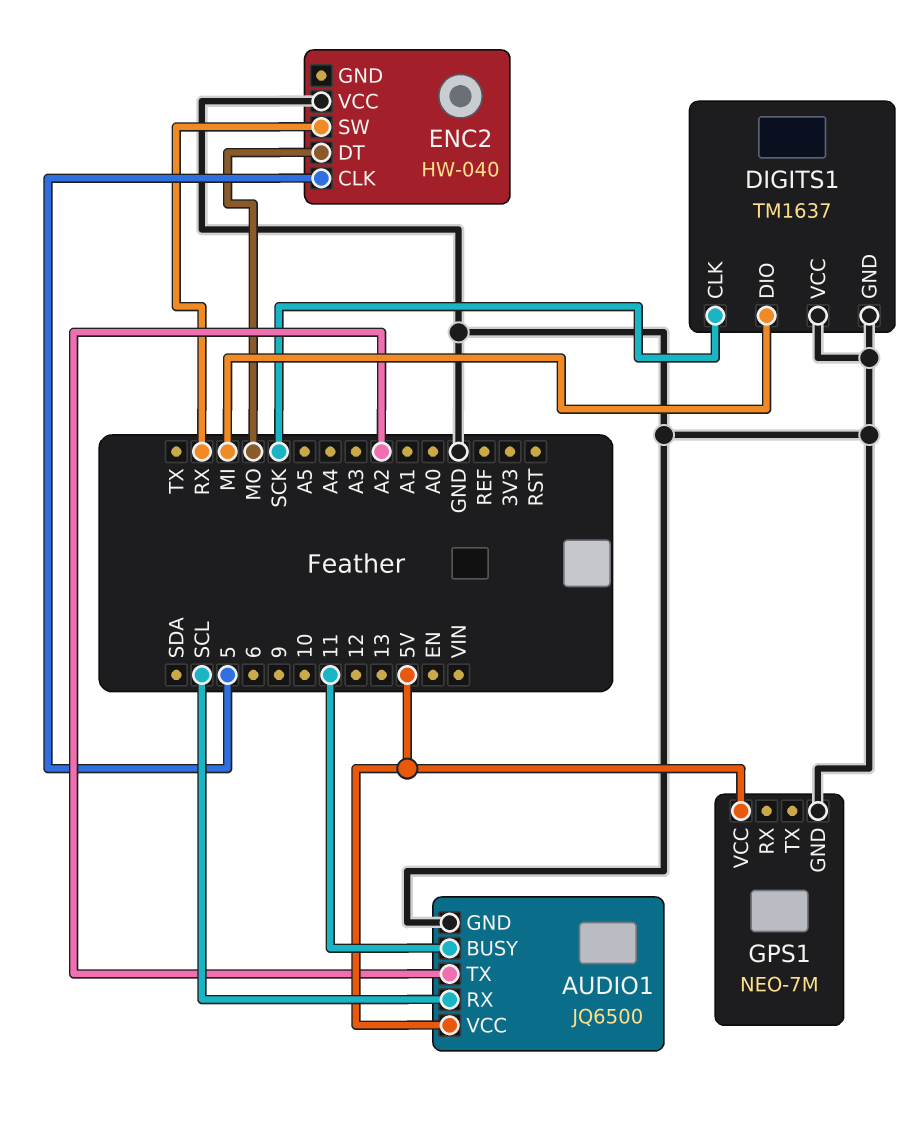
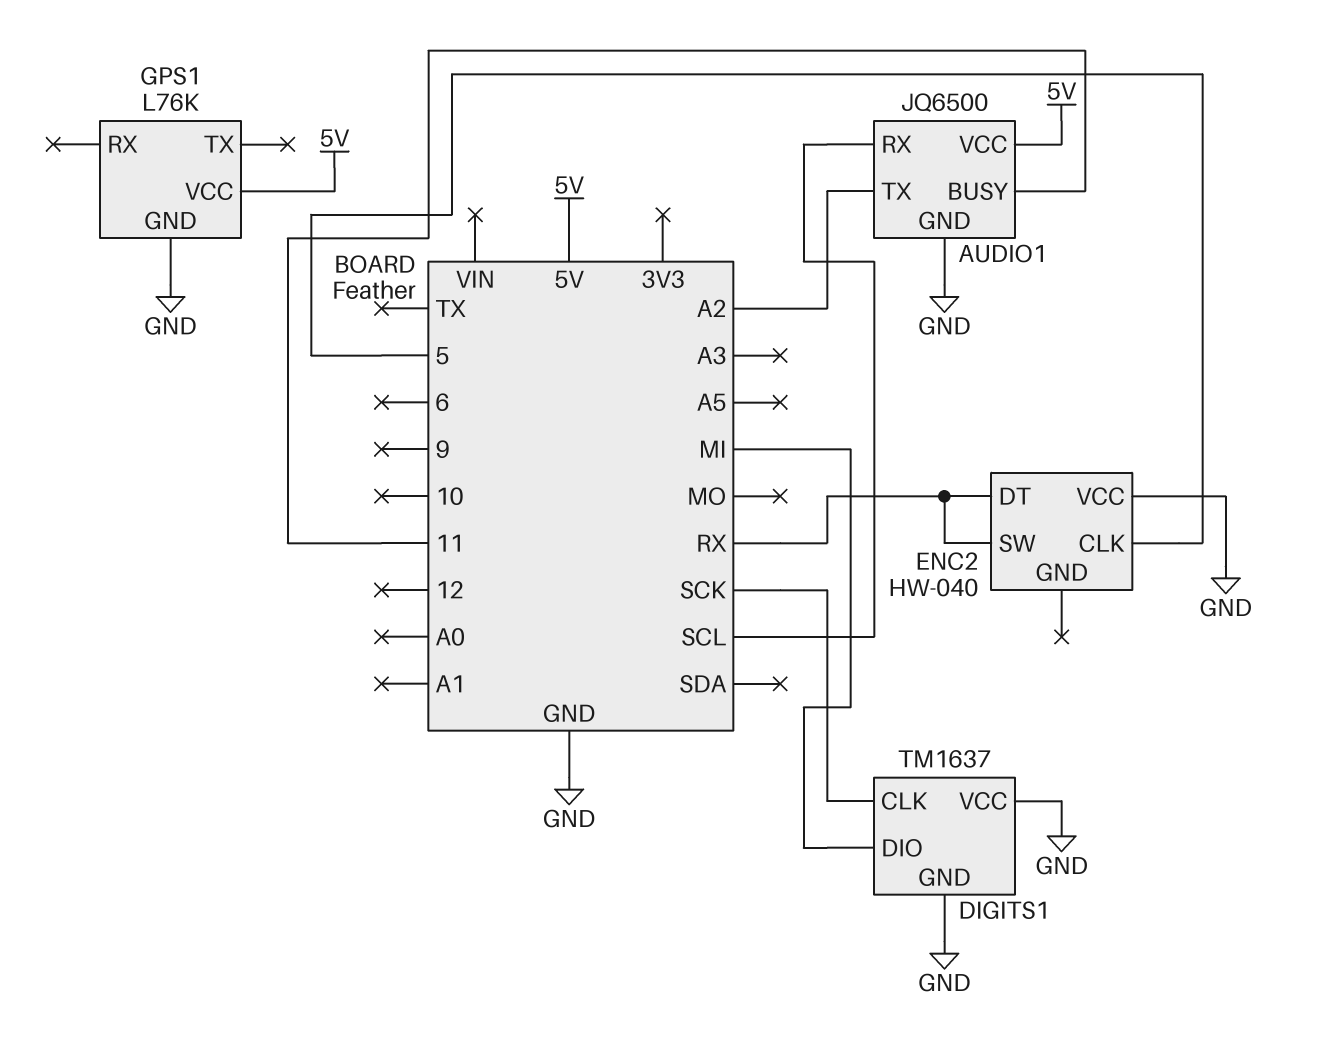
ENC2 pin DT: MO -> RX
GPS1: NEO-7M -> L76K

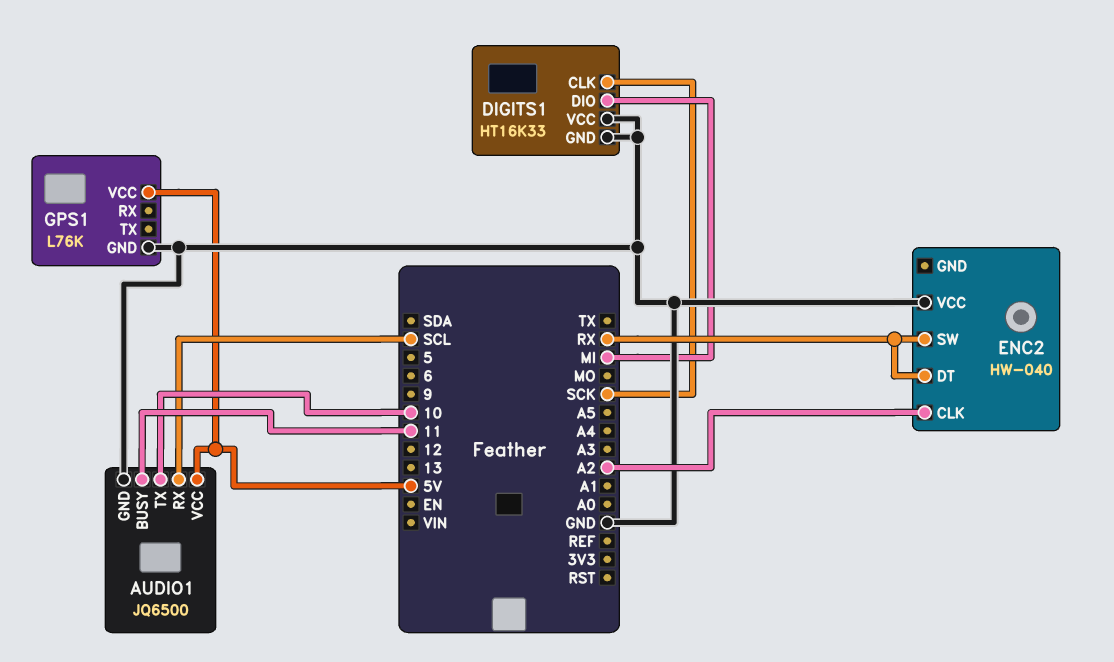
AUDIO1 pin TX: A2 -> 10
DIGITS1: TM1637 -> HT16K33
ENC2 pin CLK: 5 -> A2

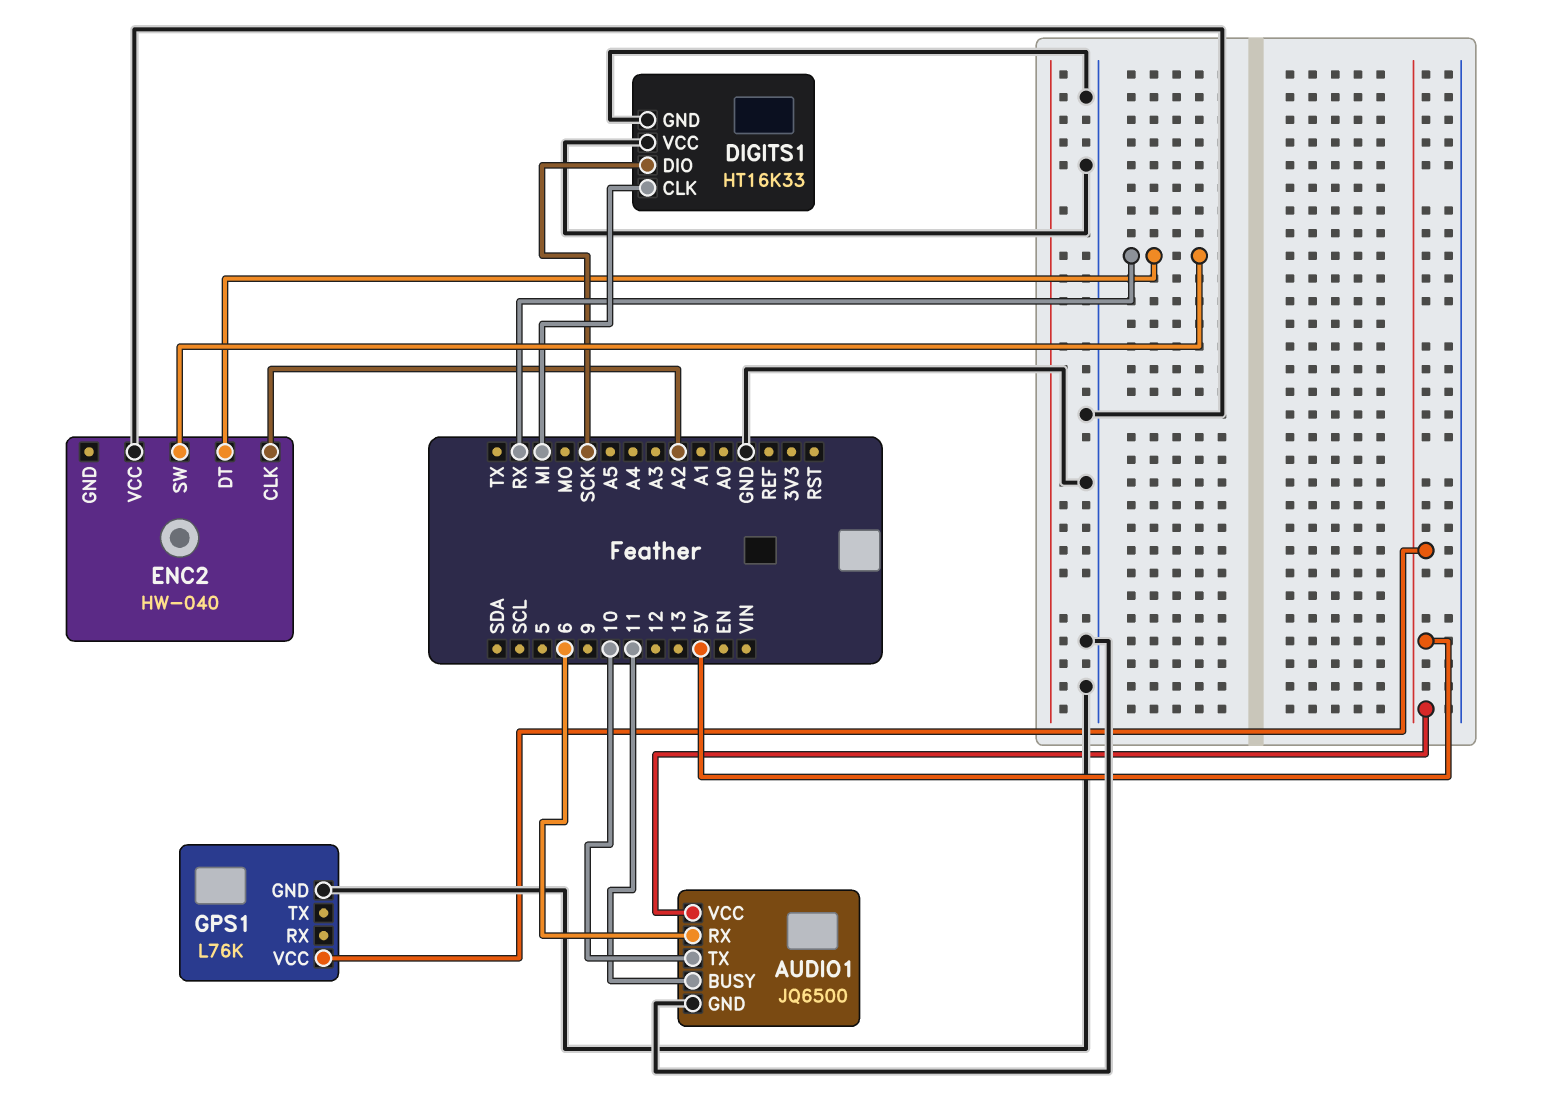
AUDIO1 pin RX: SCL -> 6
DIGITS1 pin CLK: SCK -> MI
DIGITS1 pin DIO: MI -> SCK

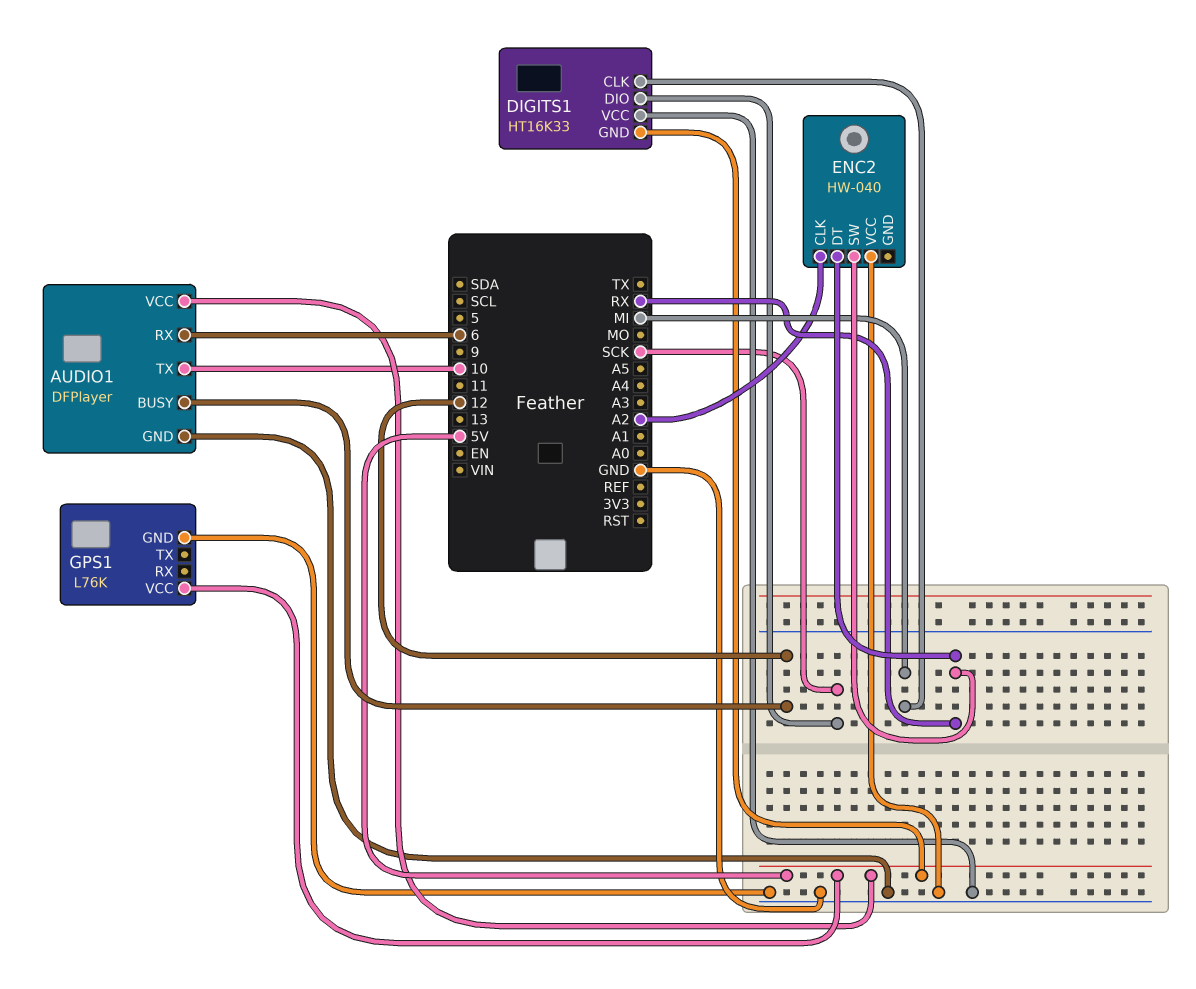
AUDIO1: JQ6500 -> DFPlayer
AUDIO1 pin BUSY: 11 -> 12
DIGITS1 pin GND: GND -> 5V

